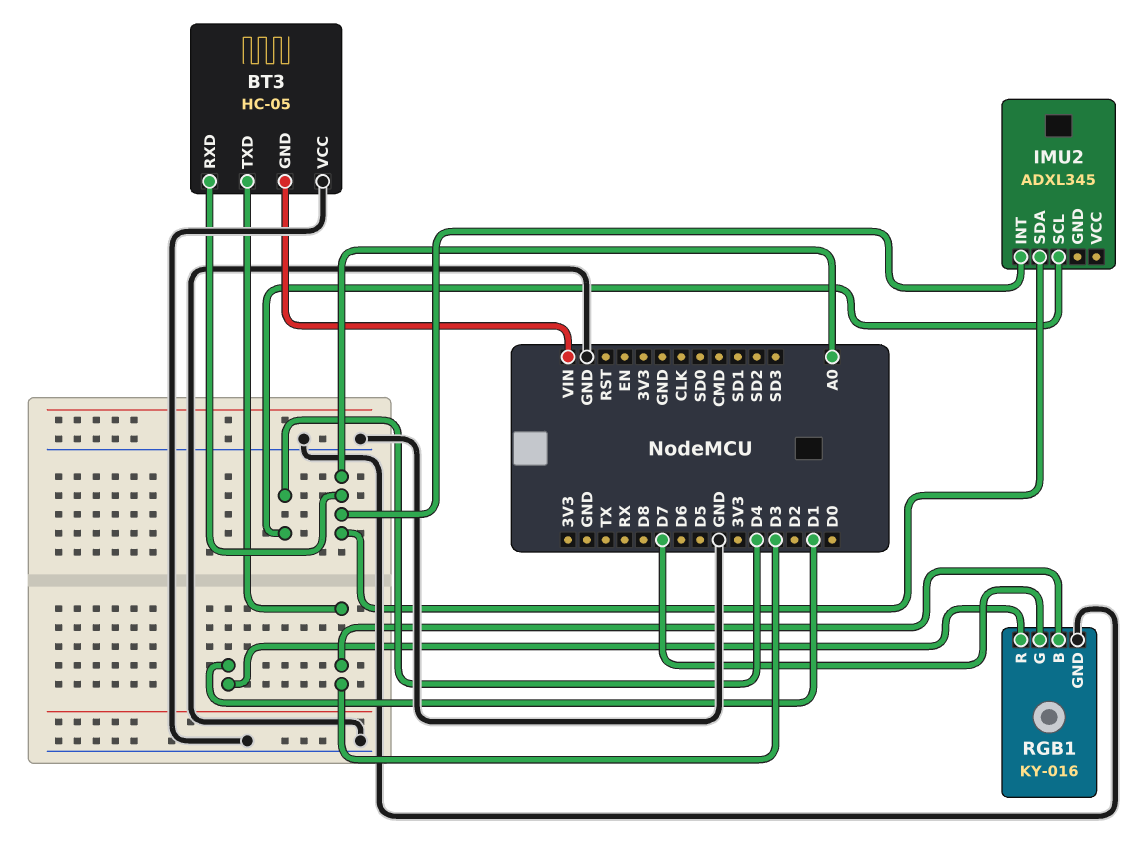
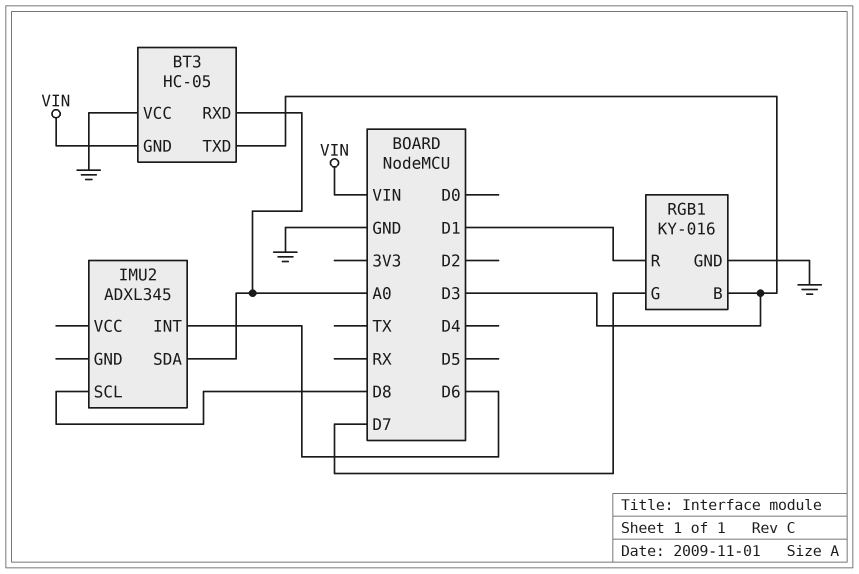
IMU2 pin INT: A0 -> D6
IMU2 pin SCL: D4 -> D8

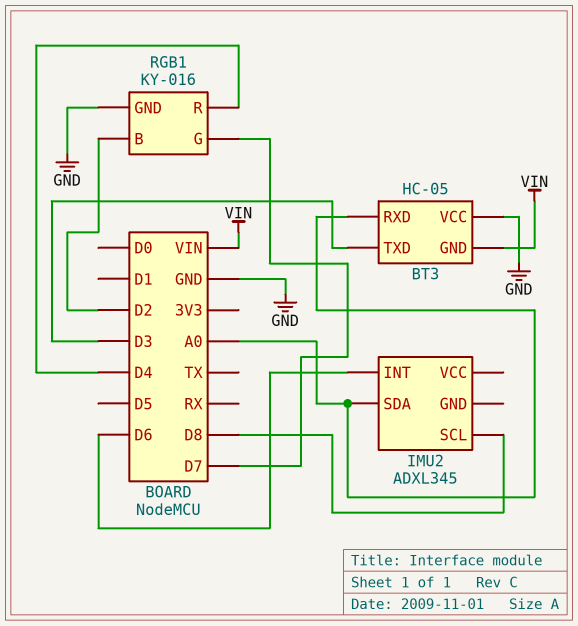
RGB1 pin B: D3 -> D2
RGB1 pin R: D1 -> D4

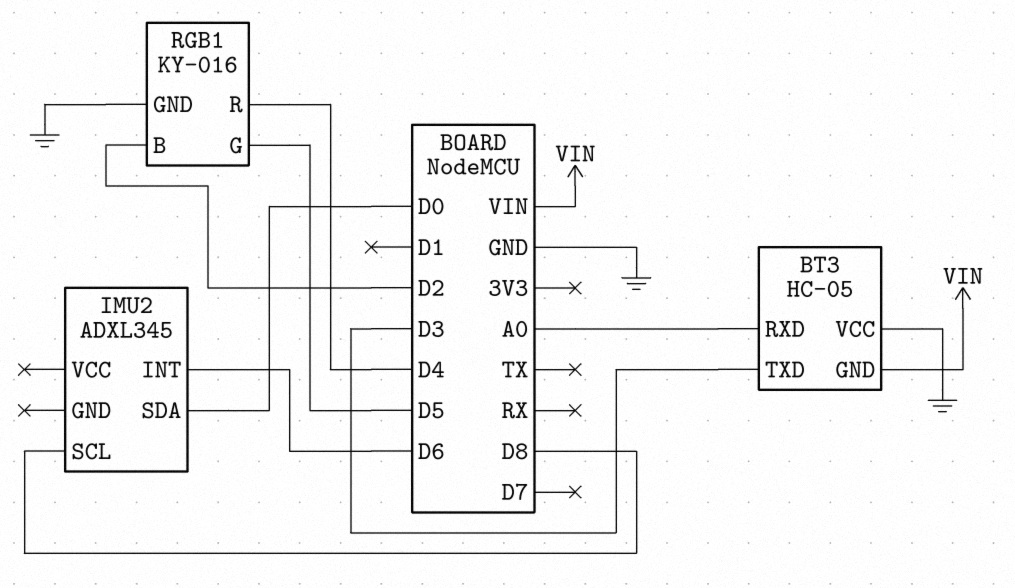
IMU2 pin SDA: A0 -> D0
RGB1 pin G: D7 -> D5

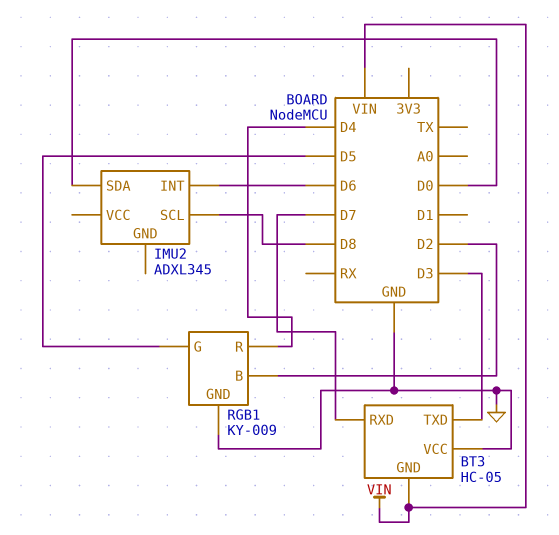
BT3 pin RXD: A0 -> D7
RGB1: KY-016 -> KY-009

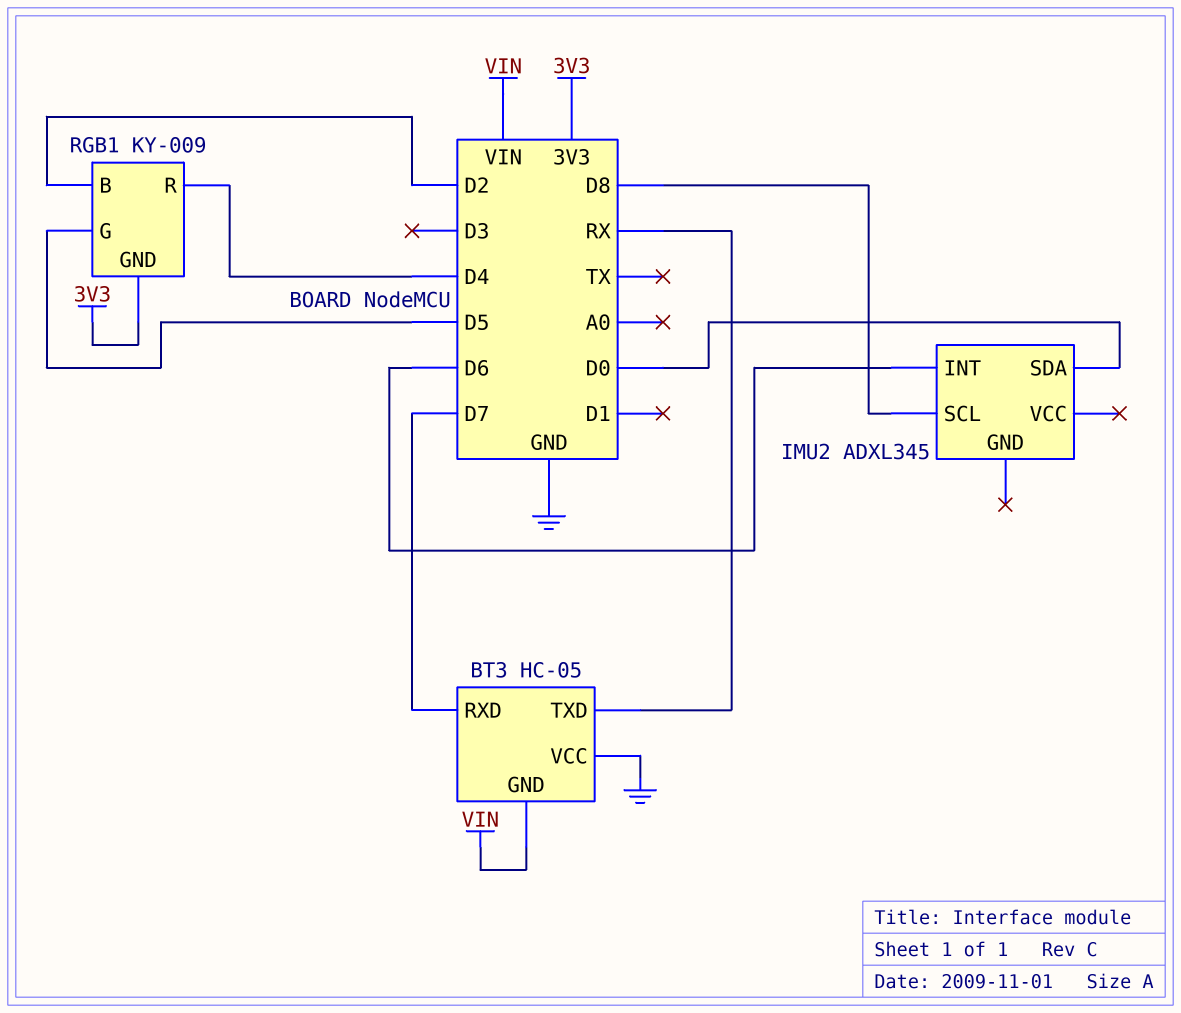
BT3 pin TXD: D3 -> RX
RGB1 pin GND: GND -> 3V3

